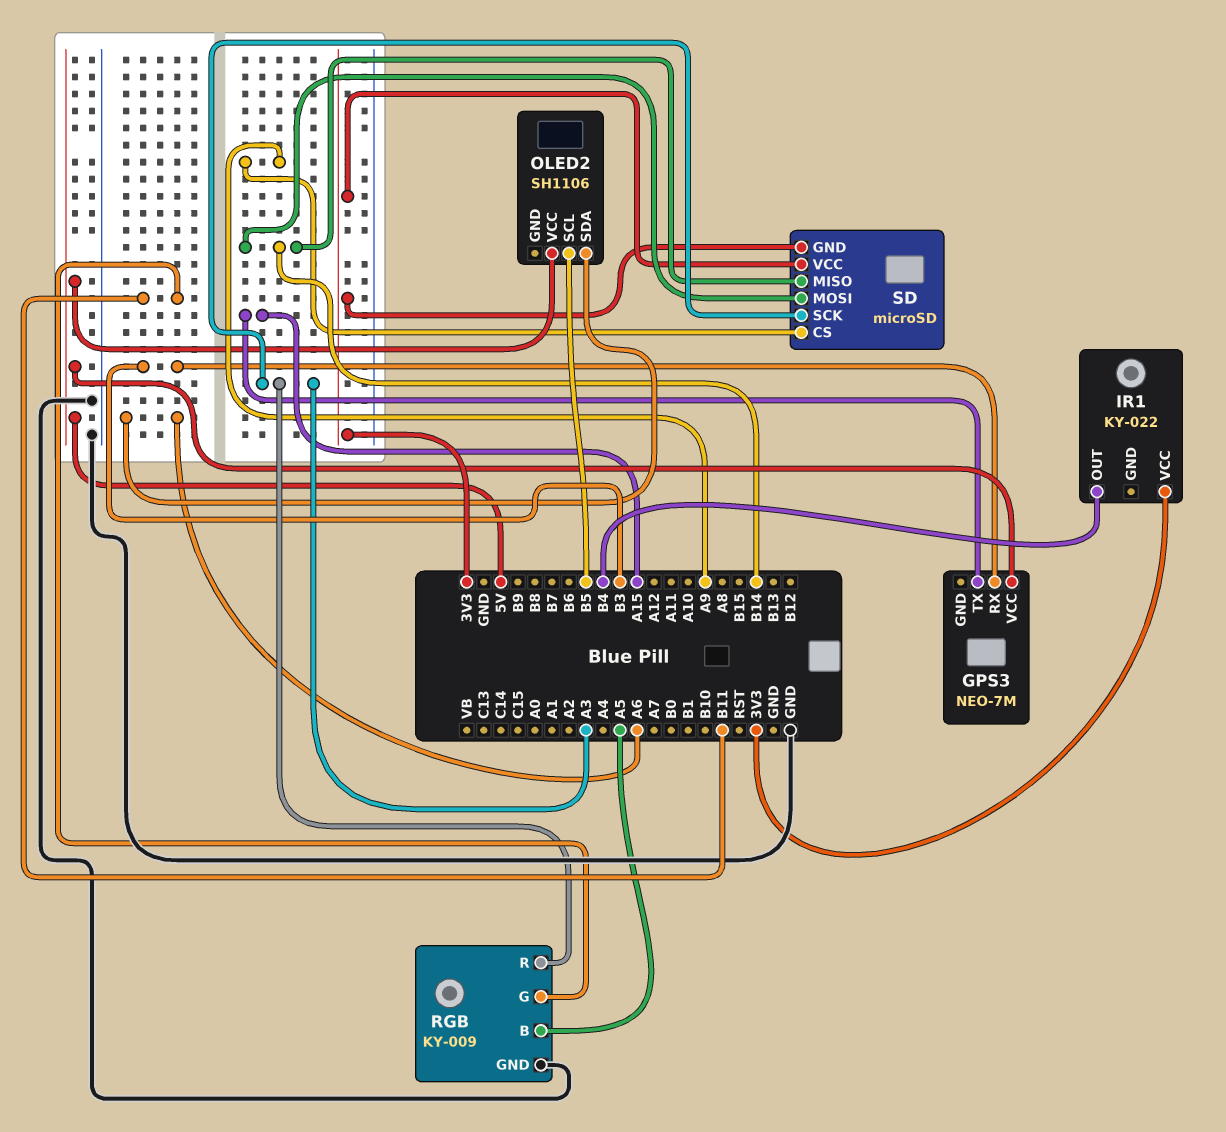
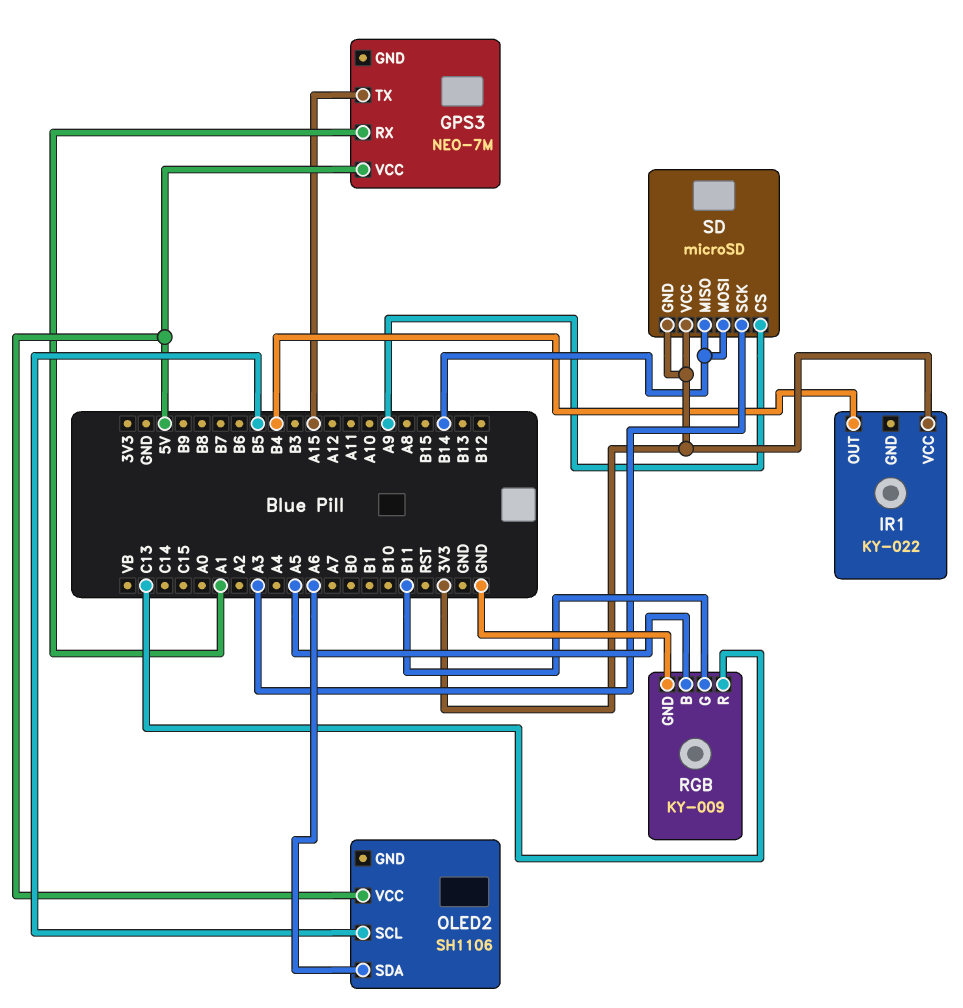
GPS3 pin RX: B3 -> A1
RGB pin R: A3 -> C13

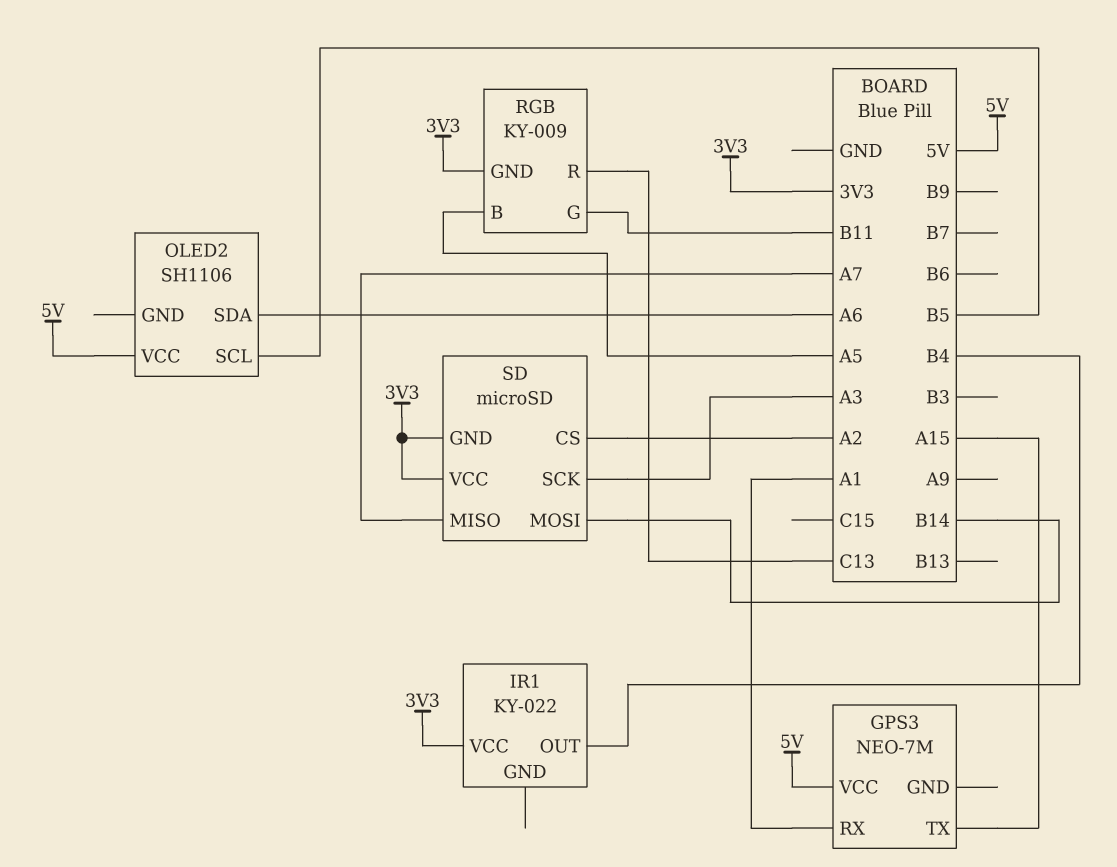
RGB pin GND: GND -> 3V3
SD pin CS: A9 -> A2
SD pin MISO: B14 -> A7

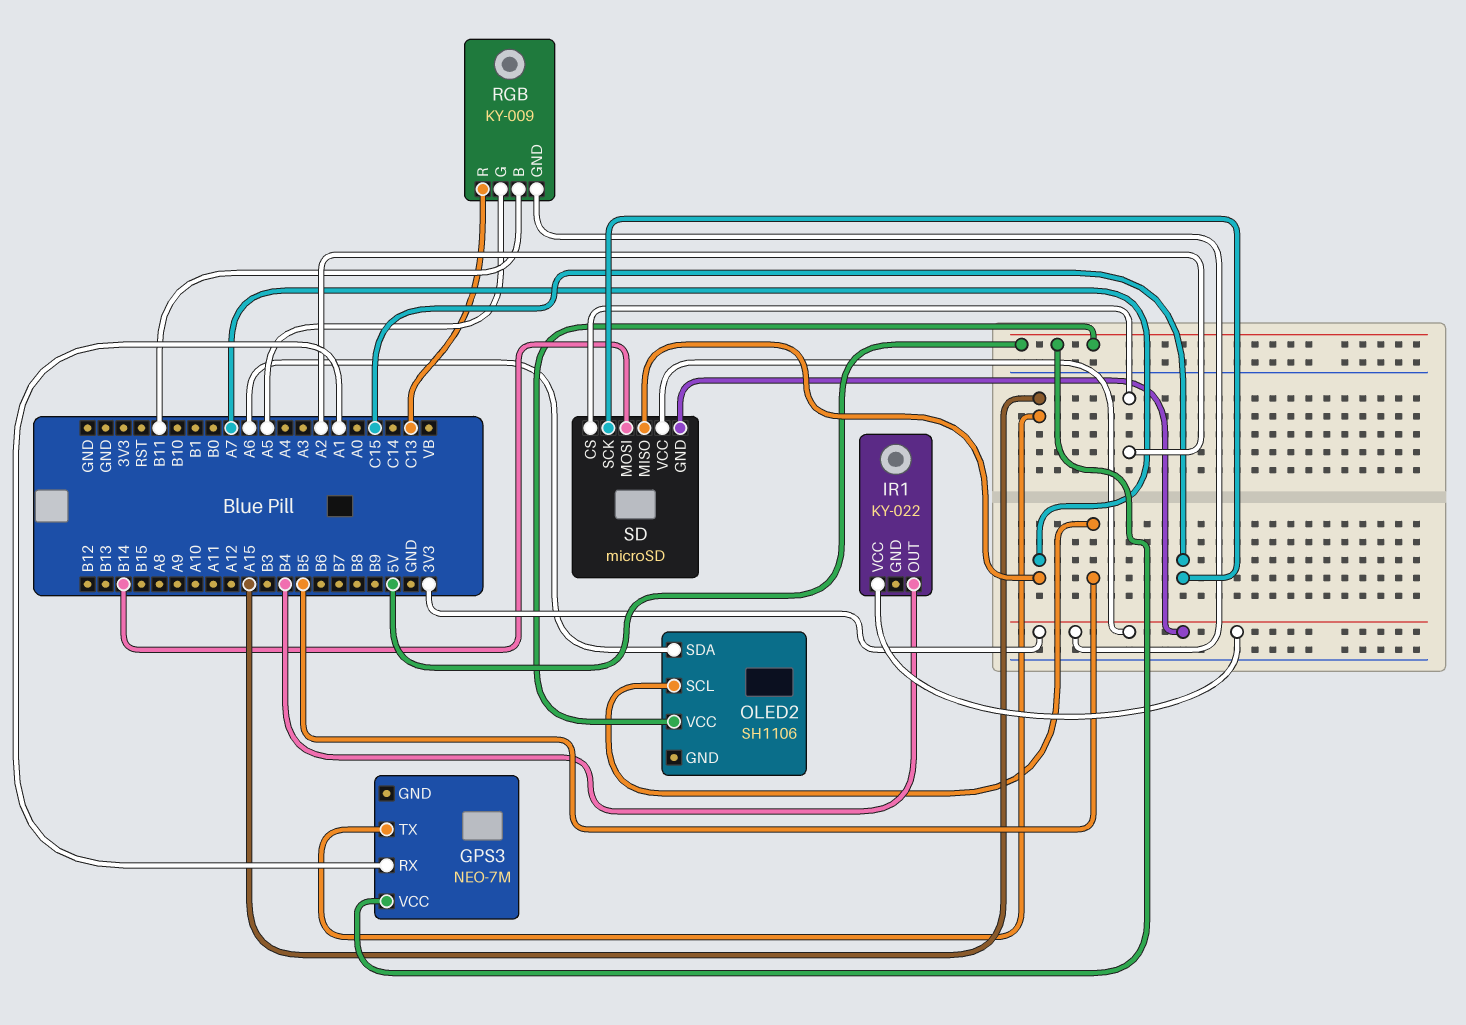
RGB pin B: A5 -> B11
RGB pin G: B11 -> A5
SD pin SCK: A3 -> C15

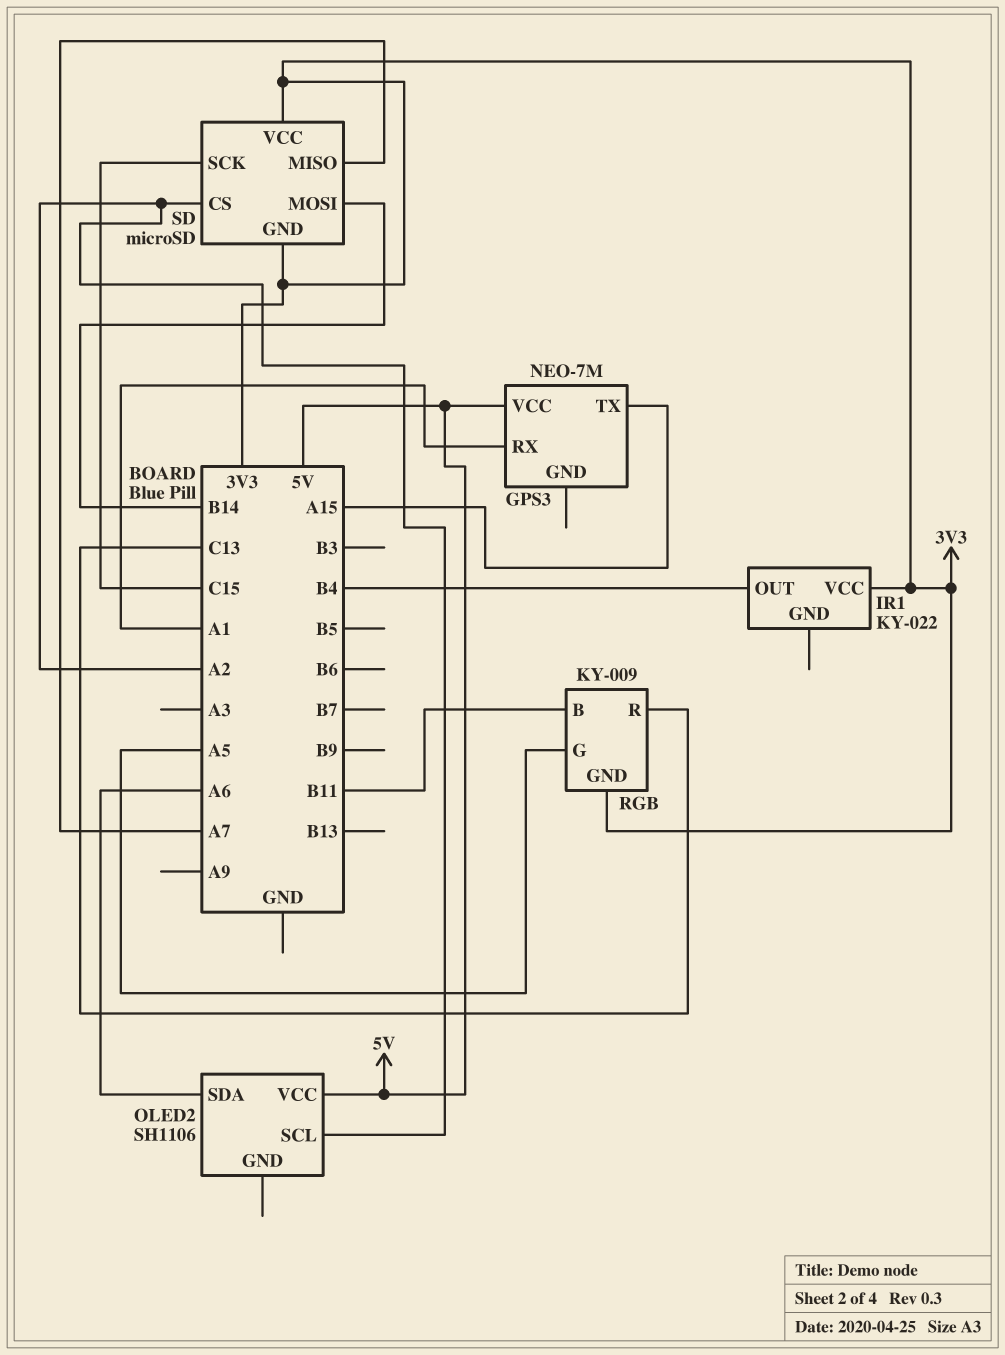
OLED2 pin SCL: B5 -> A2

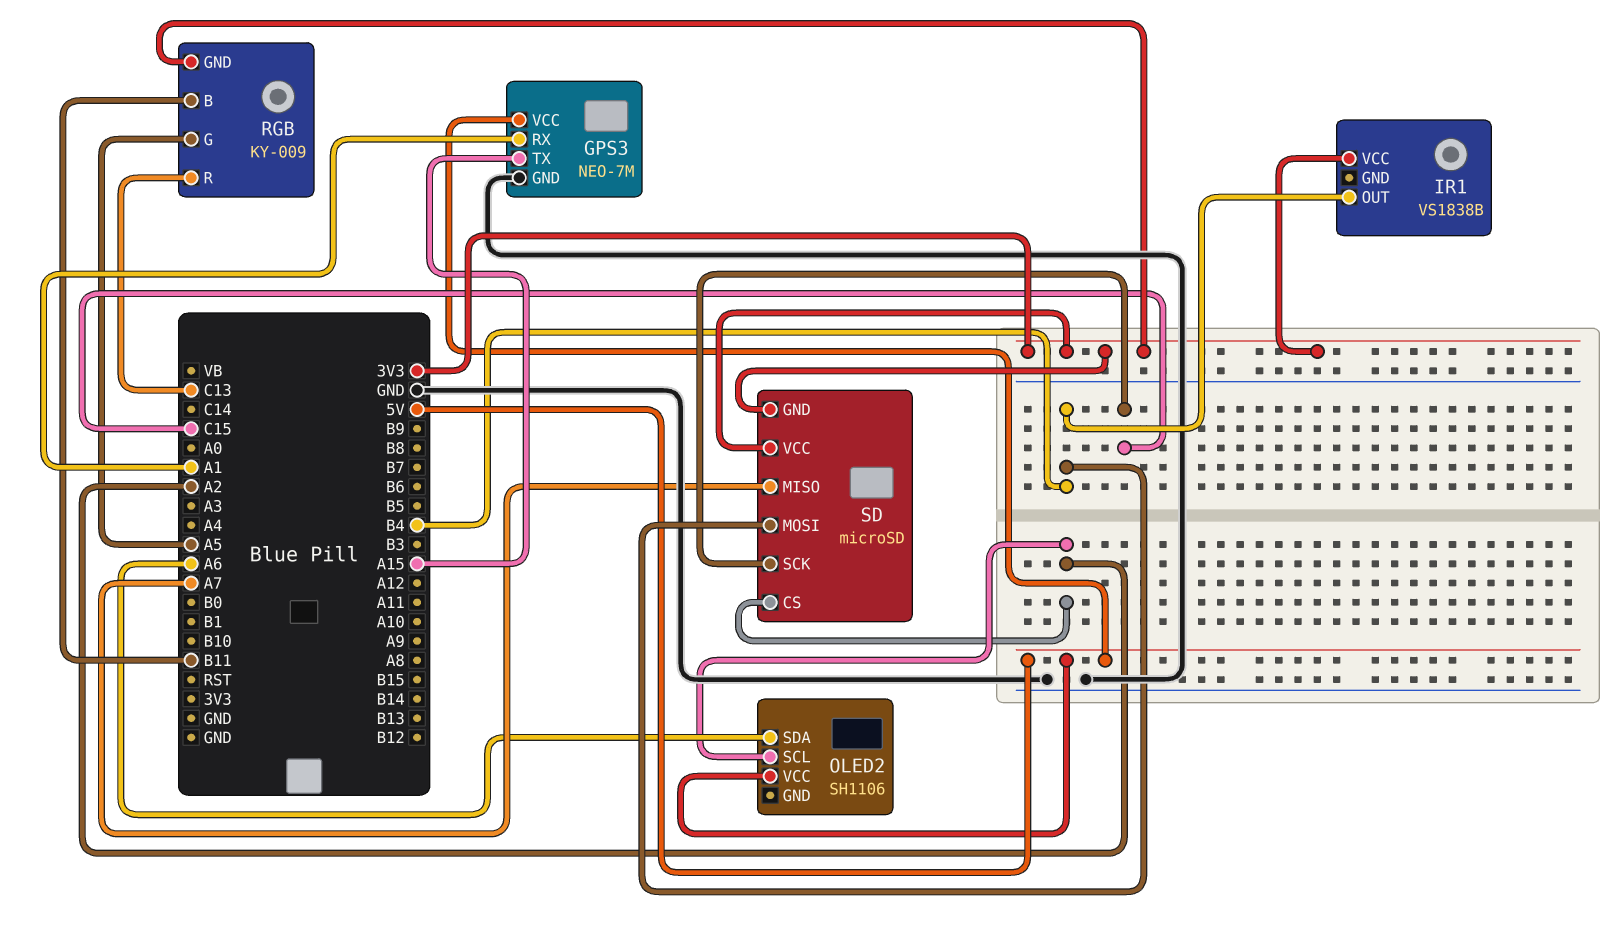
GPS3 pin GND: none -> GND
IR1: KY-022 -> VS1838B
SD pin MOSI: B14 -> B4

